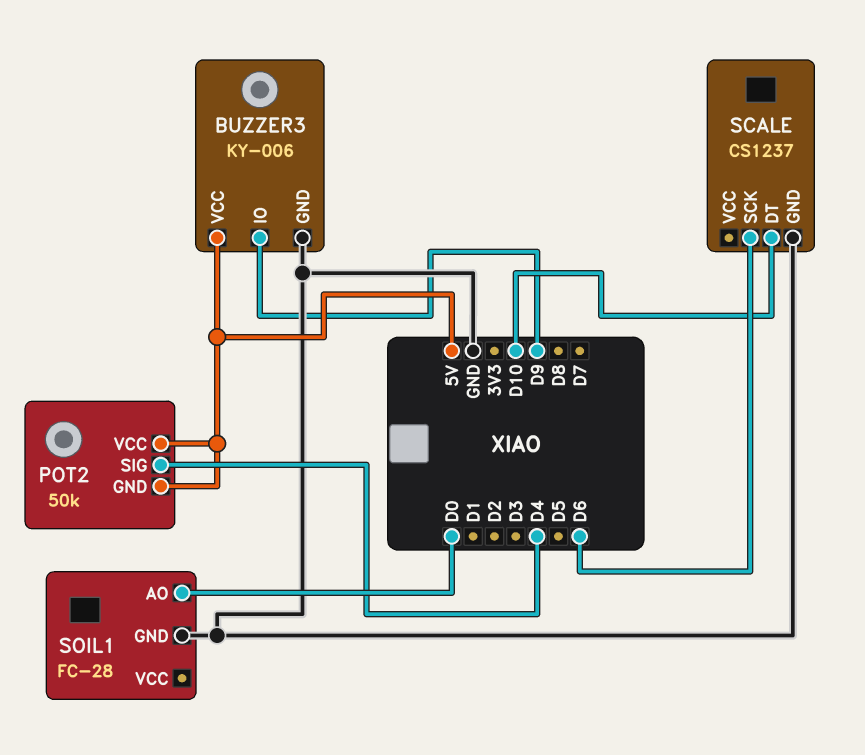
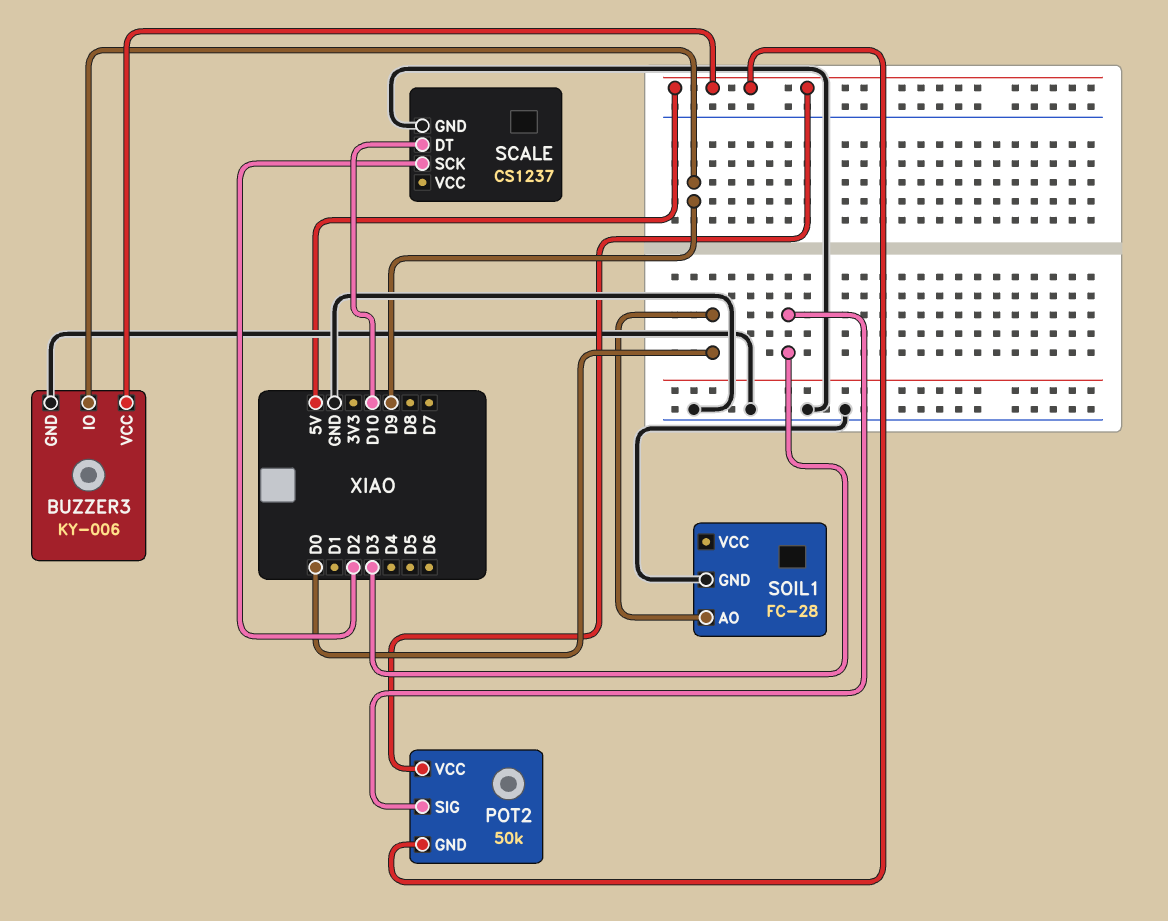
POT2 pin SIG: D4 -> D3
SCALE pin SCK: D6 -> D2

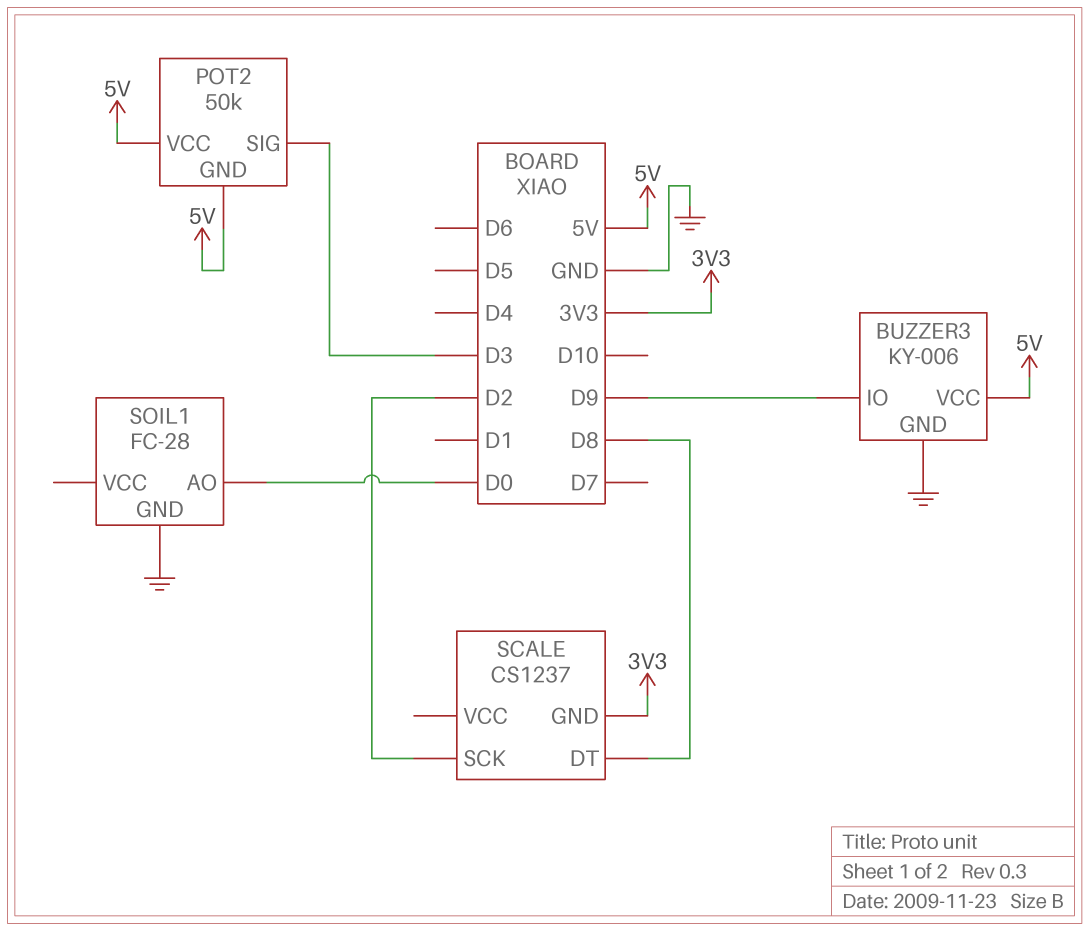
SCALE pin DT: D10 -> D8
SCALE pin GND: GND -> 3V3

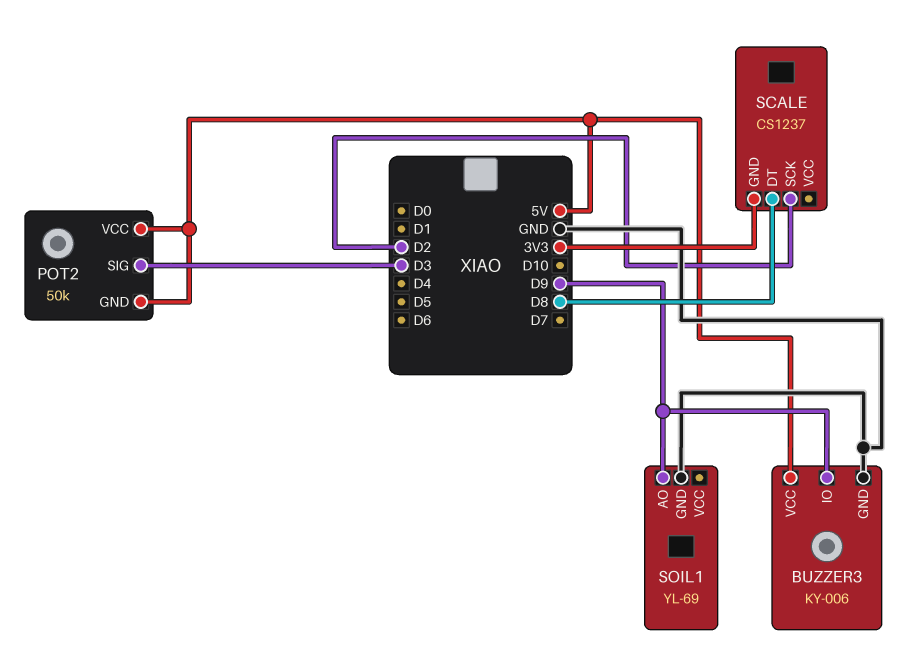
SOIL1: FC-28 -> YL-69
SOIL1 pin AO: D0 -> D9

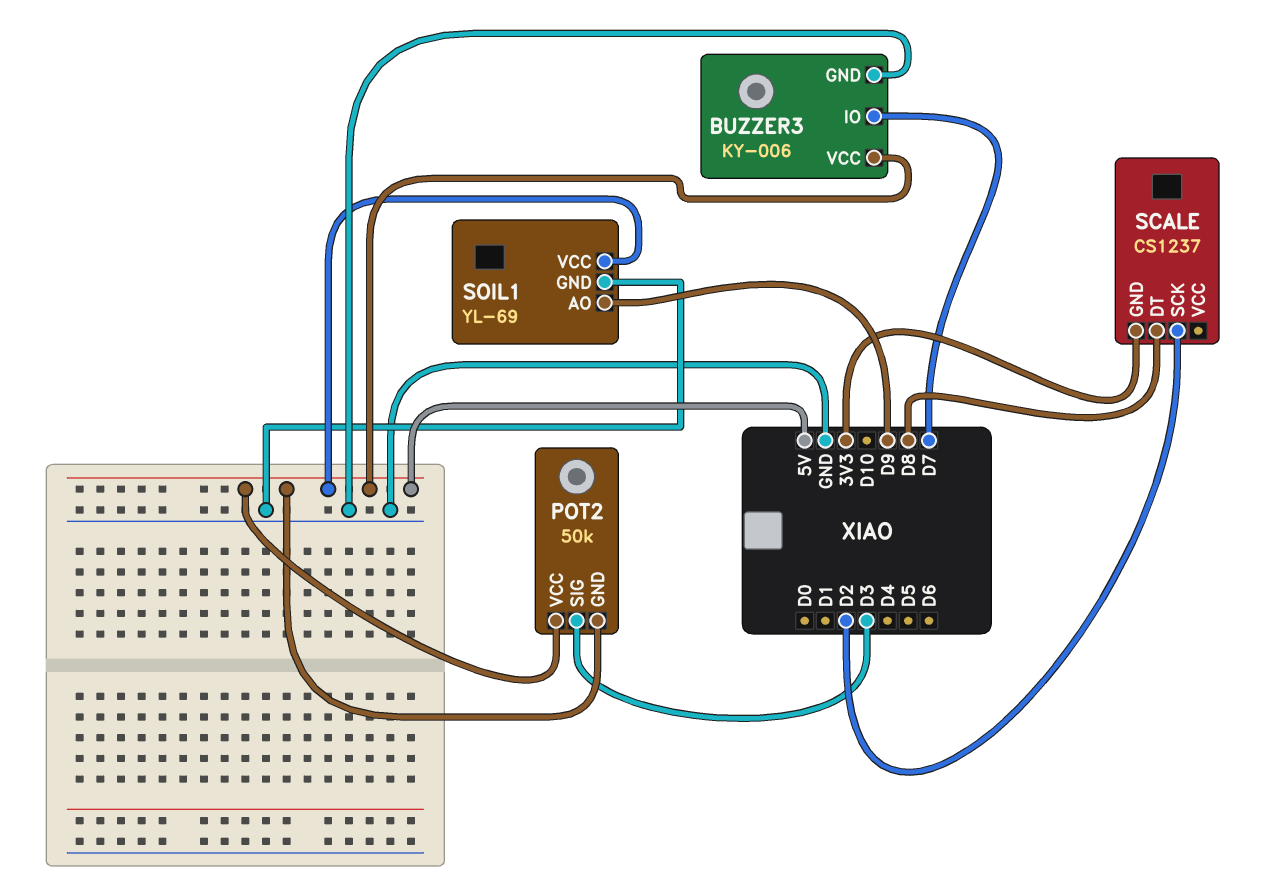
BUZZER3 pin IO: D9 -> D7
SOIL1 pin VCC: none -> 5V

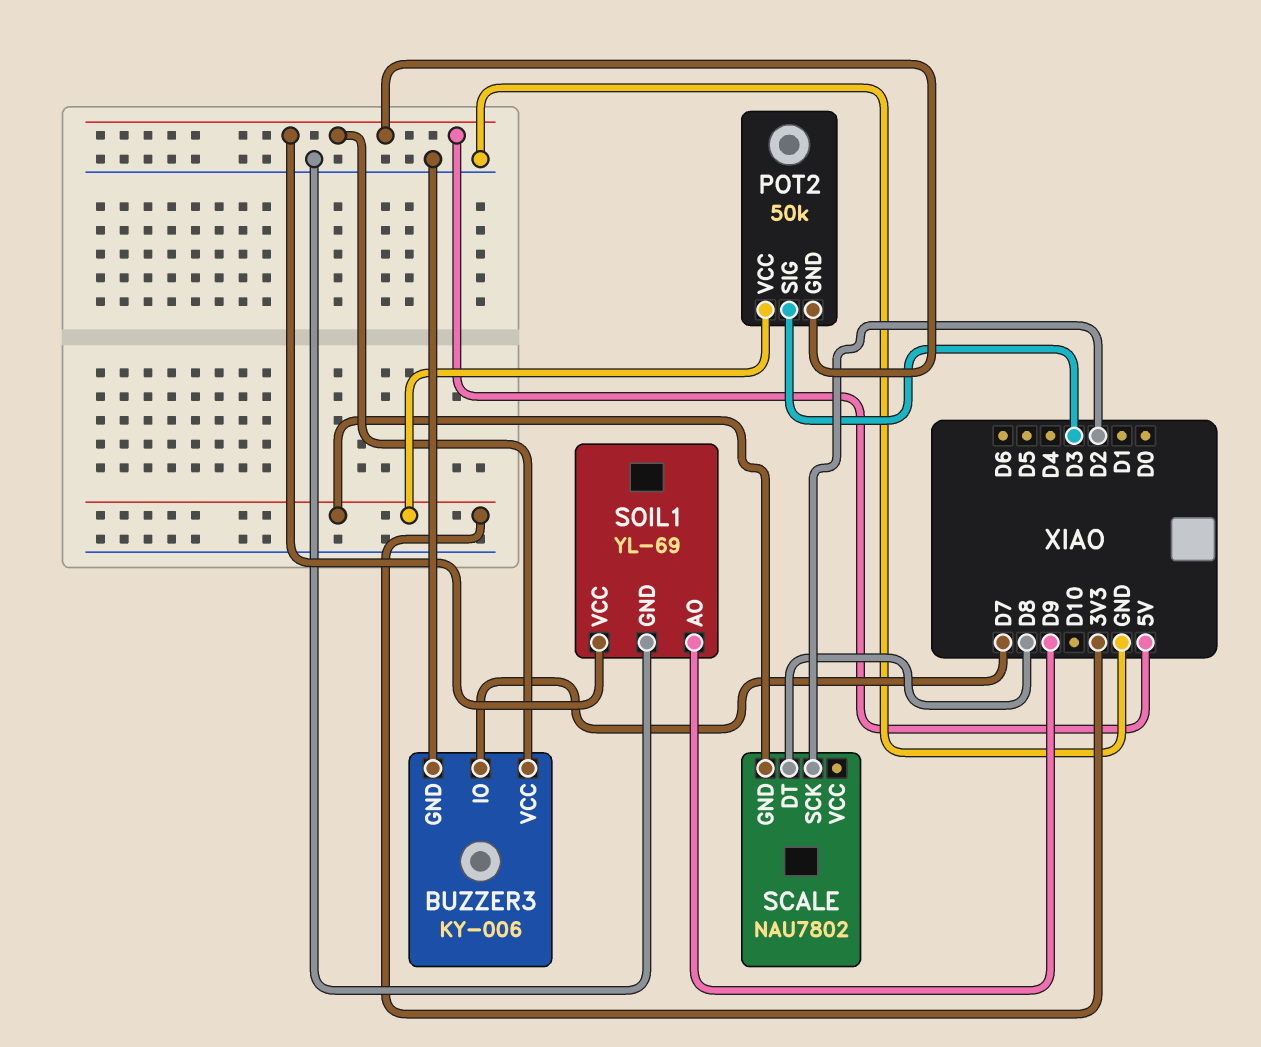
POT2 pin VCC: 5V -> 3V3
SCALE: CS1237 -> NAU7802

